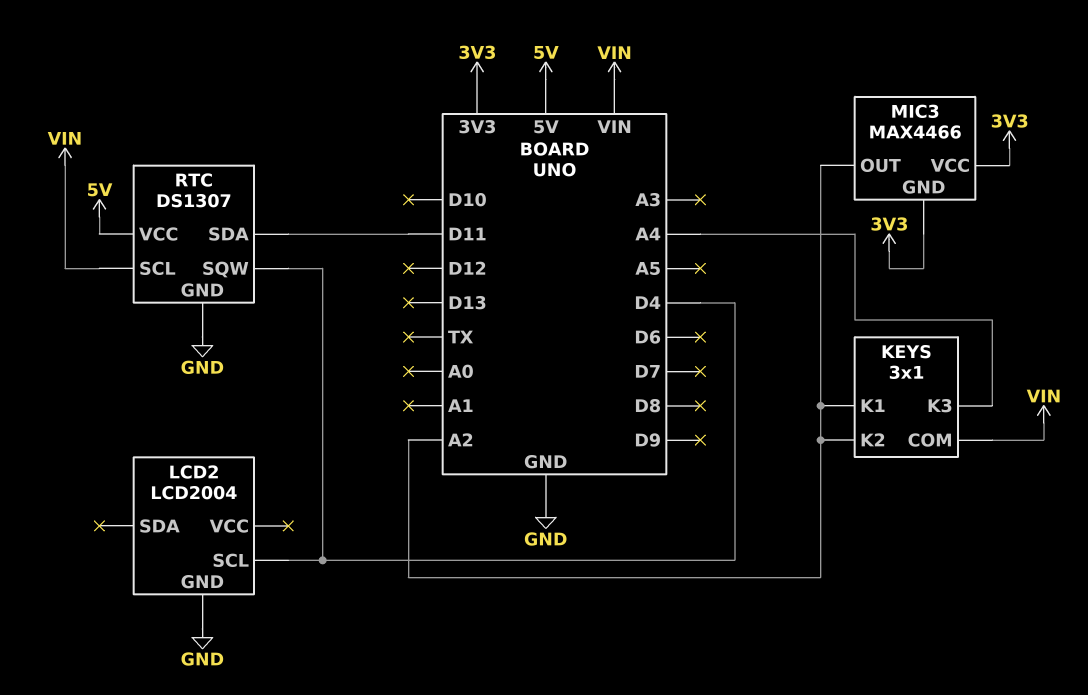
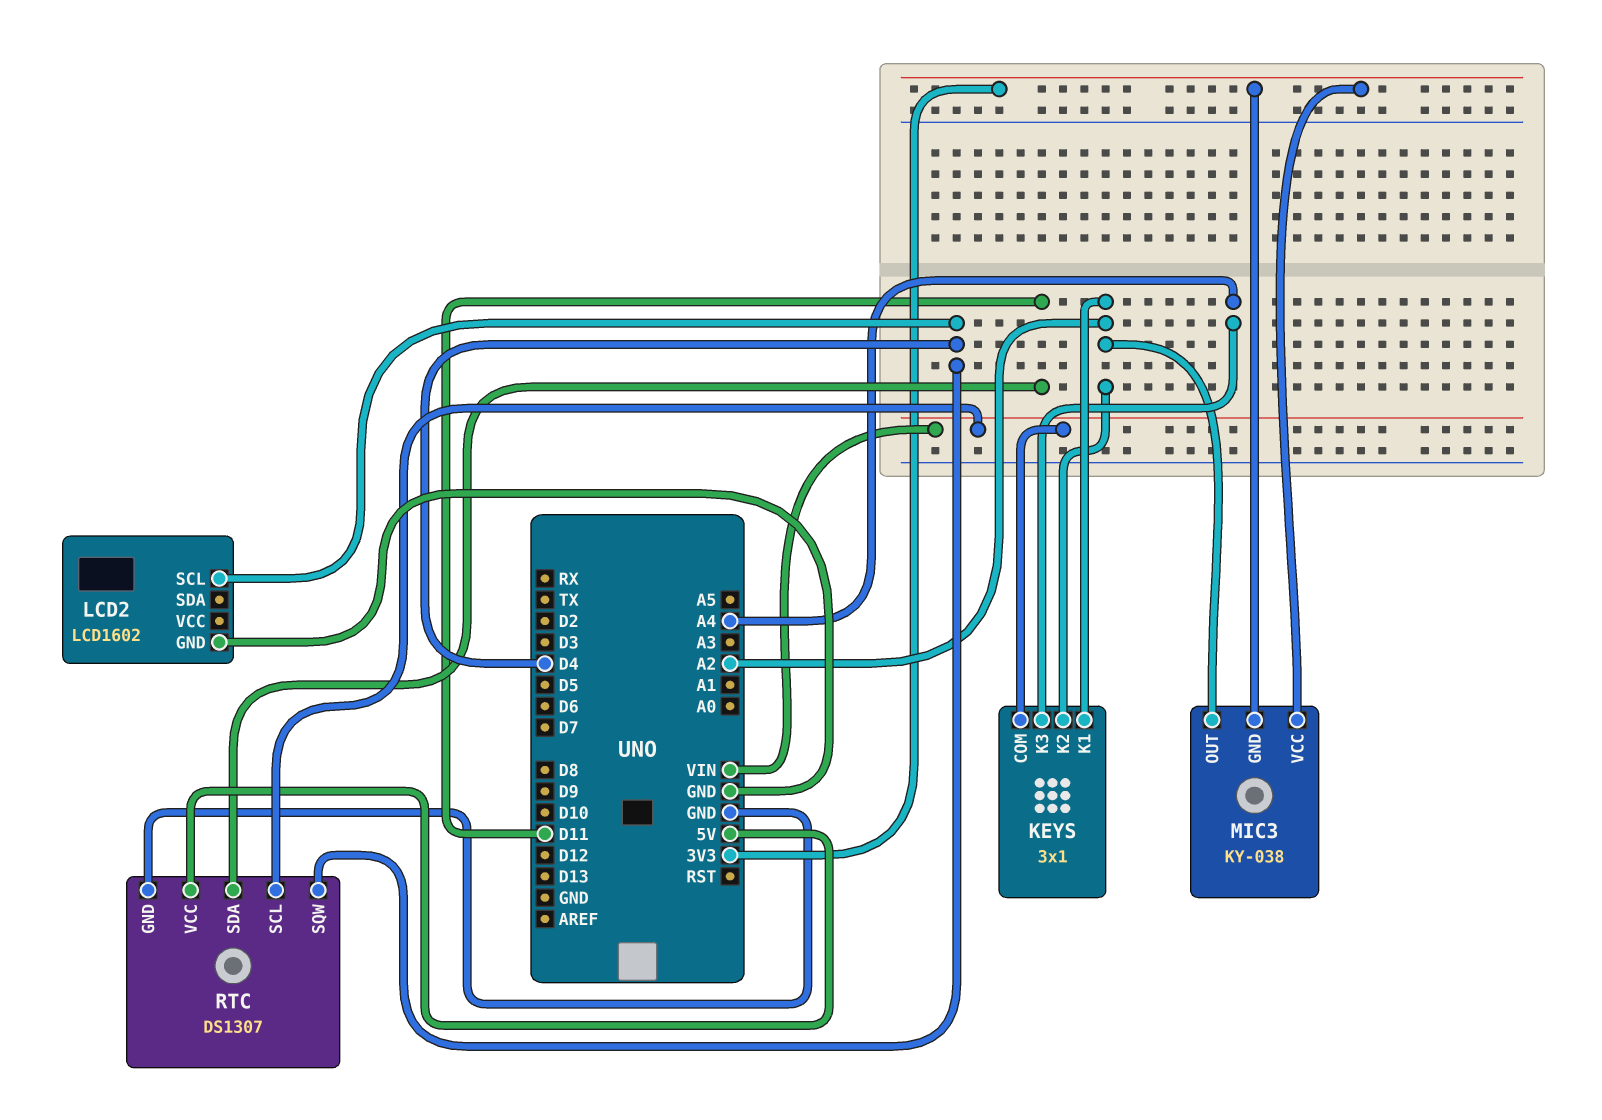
LCD2: LCD2004 -> LCD1602
MIC3: MAX4466 -> KY-038

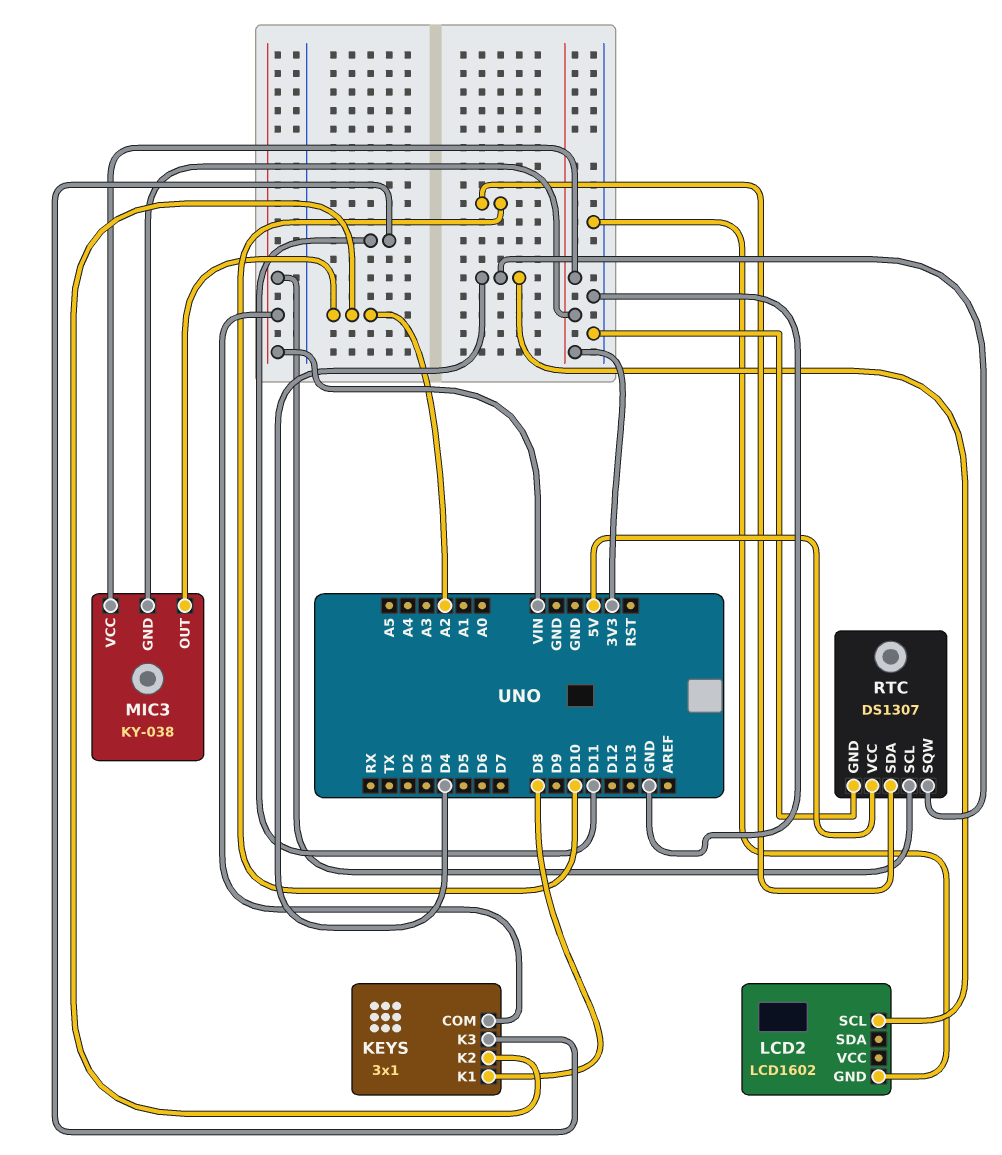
KEYS pin K1: A2 -> D8
KEYS pin K3: A4 -> D11
RTC pin SDA: D11 -> D10

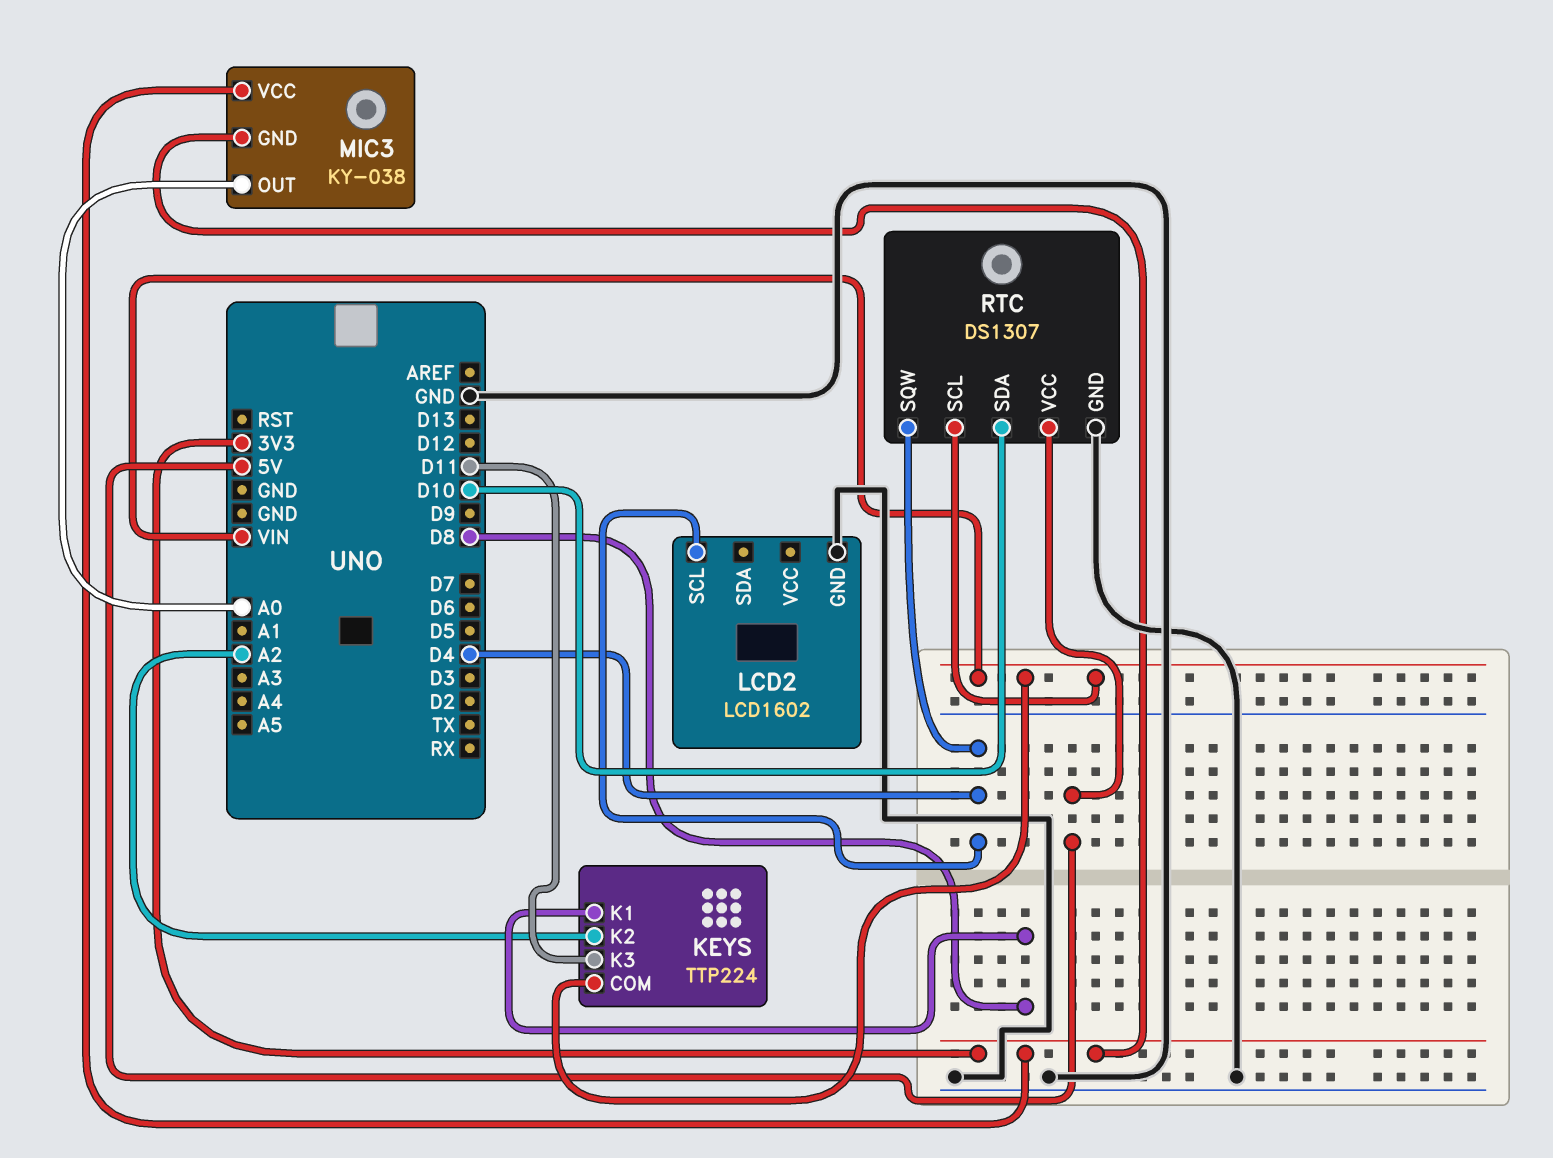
KEYS: 3x1 -> TTP224
MIC3 pin OUT: A2 -> A0

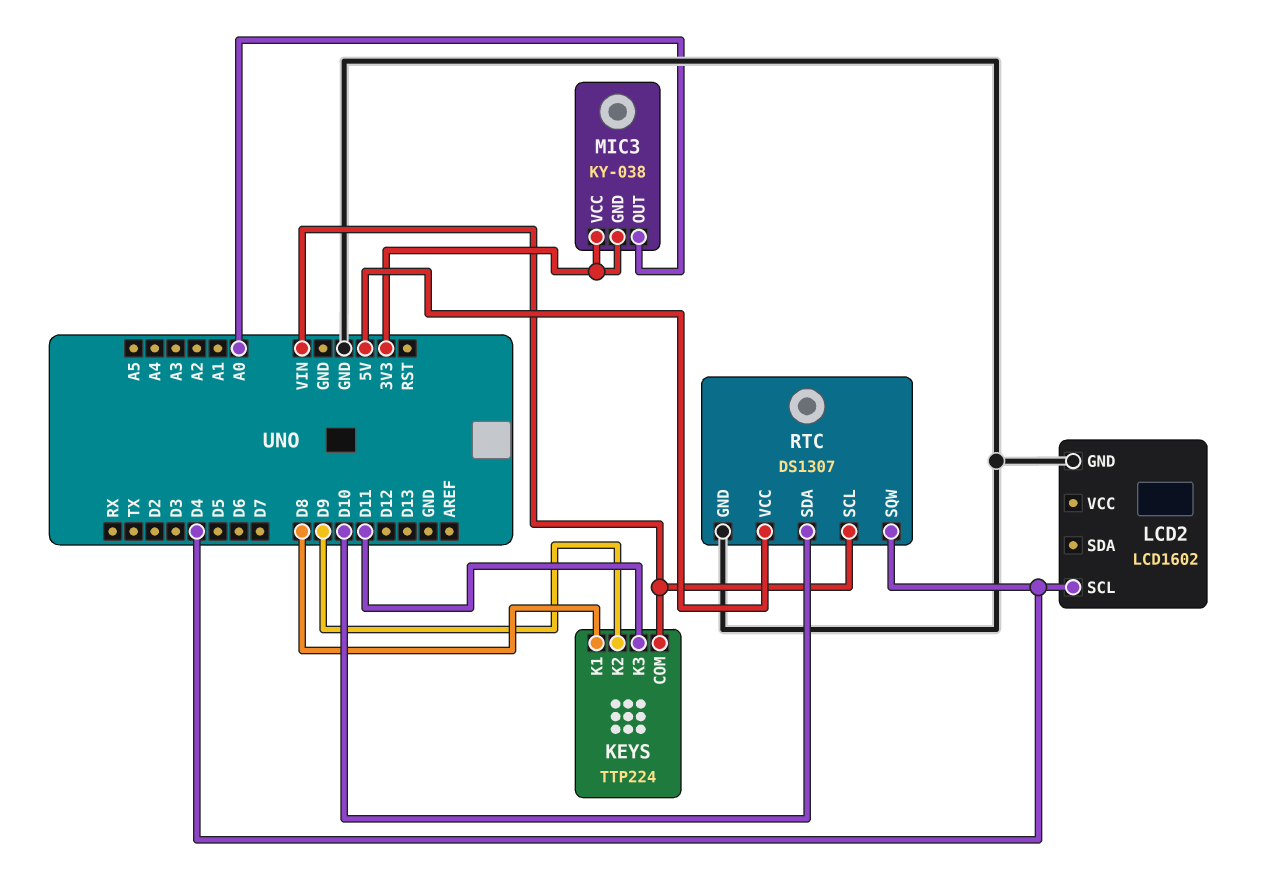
KEYS pin K2: A2 -> D9

